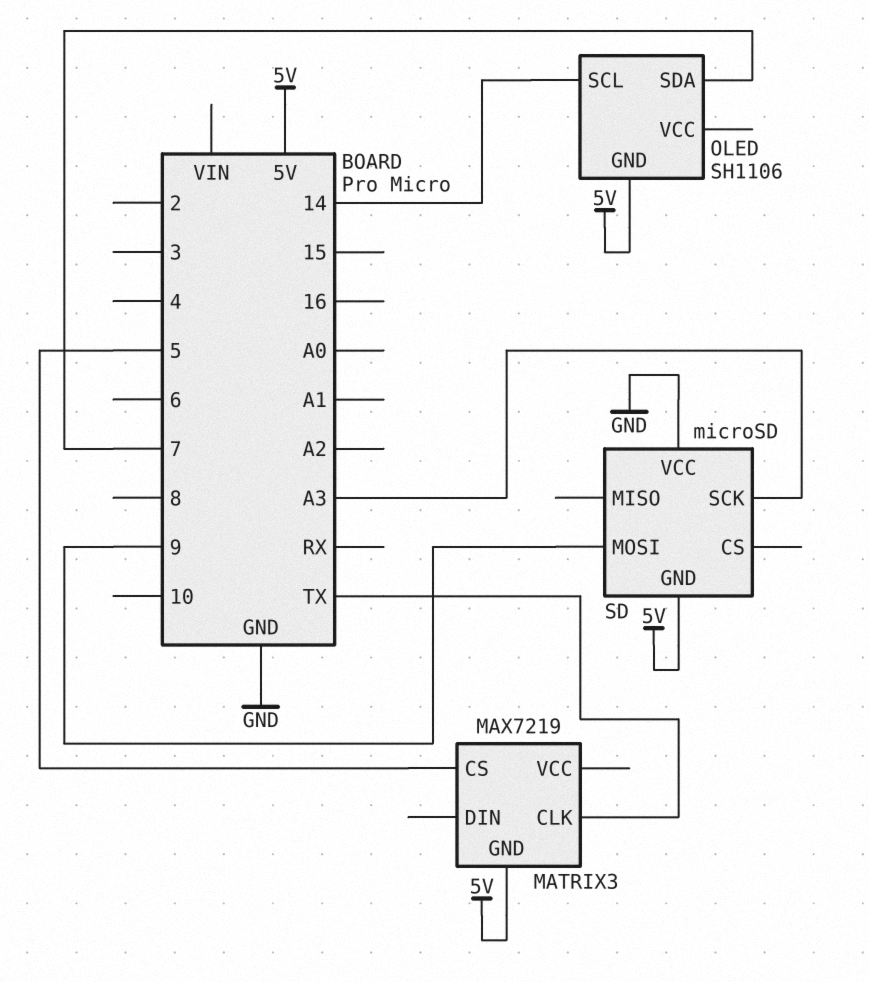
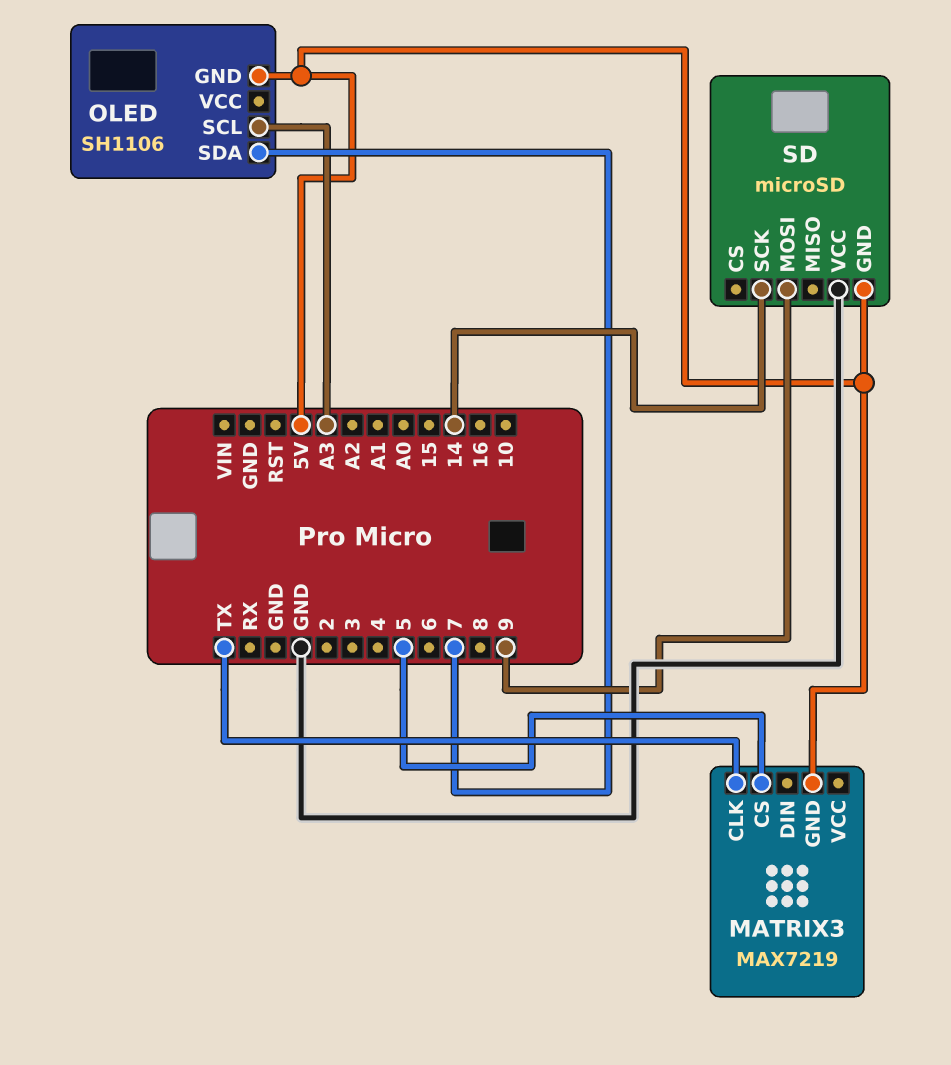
OLED pin SCL: 14 -> A3
SD pin SCK: A3 -> 14

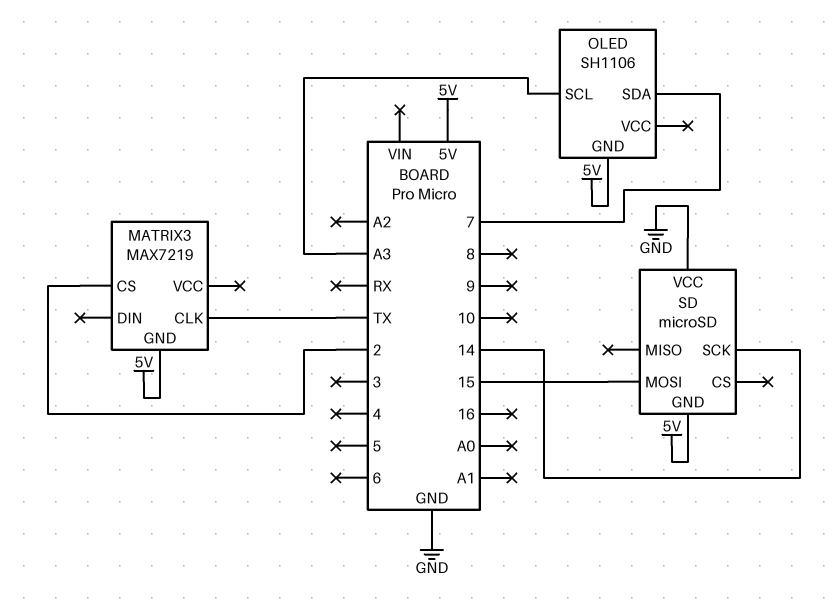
MATRIX3 pin CS: 5 -> 2
SD pin MOSI: 9 -> 15

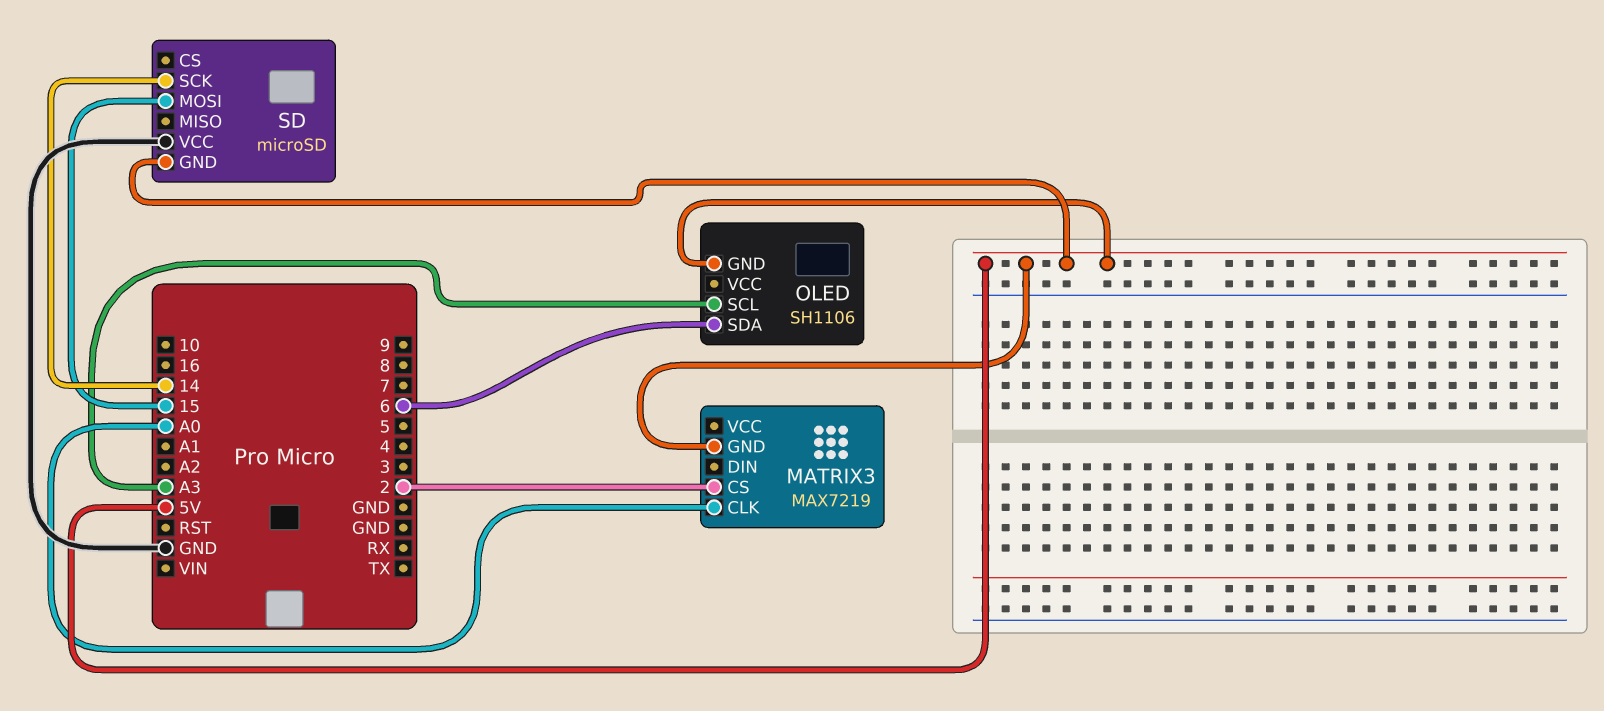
MATRIX3 pin CLK: TX -> A0
OLED pin SDA: 7 -> 6

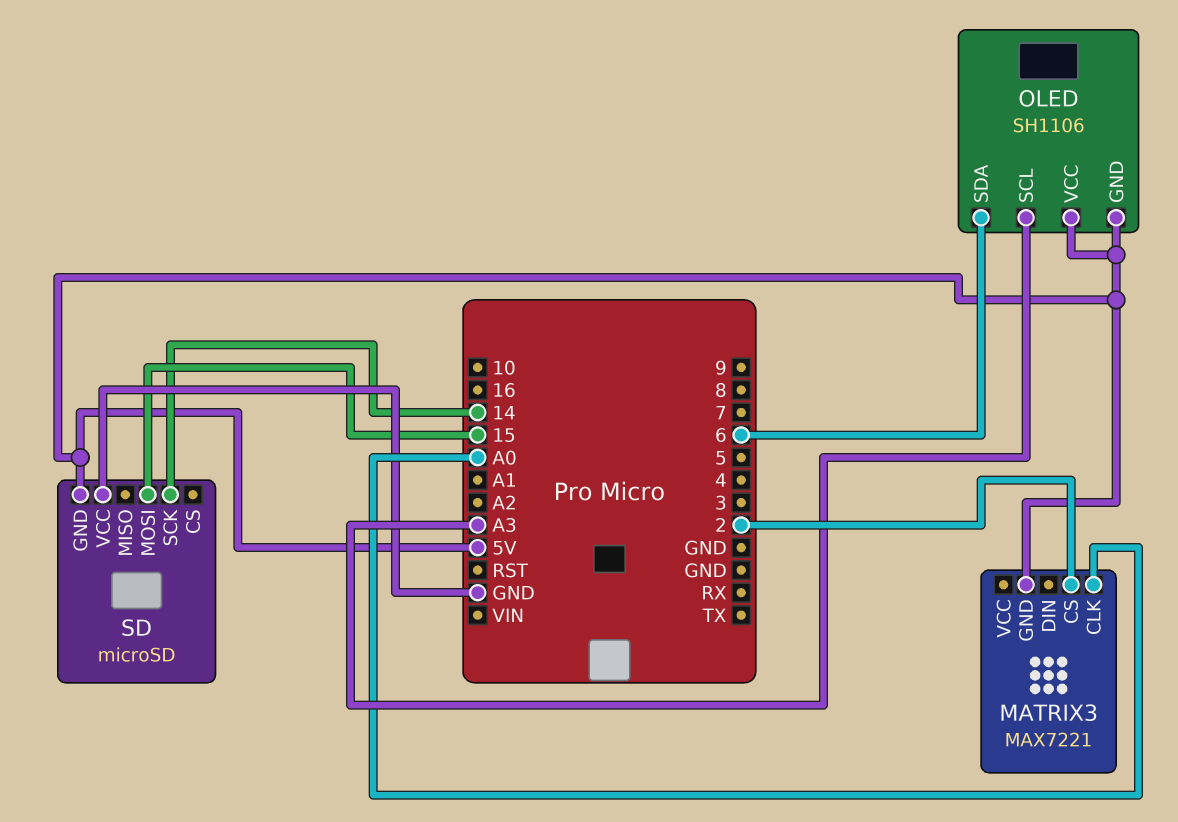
MATRIX3: MAX7219 -> MAX7221
OLED pin VCC: none -> 5V

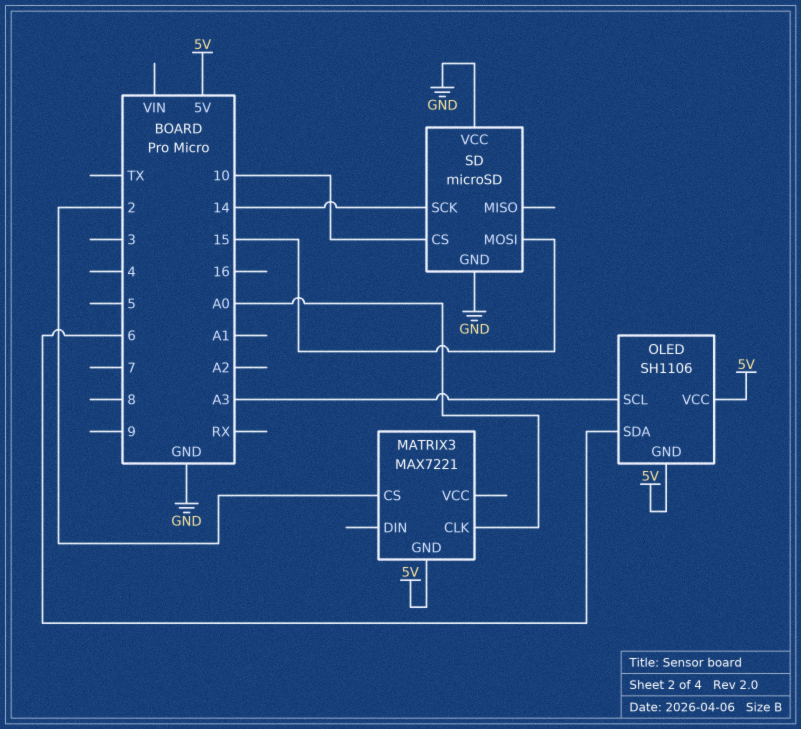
SD pin CS: none -> 10
SD pin GND: 5V -> GND

